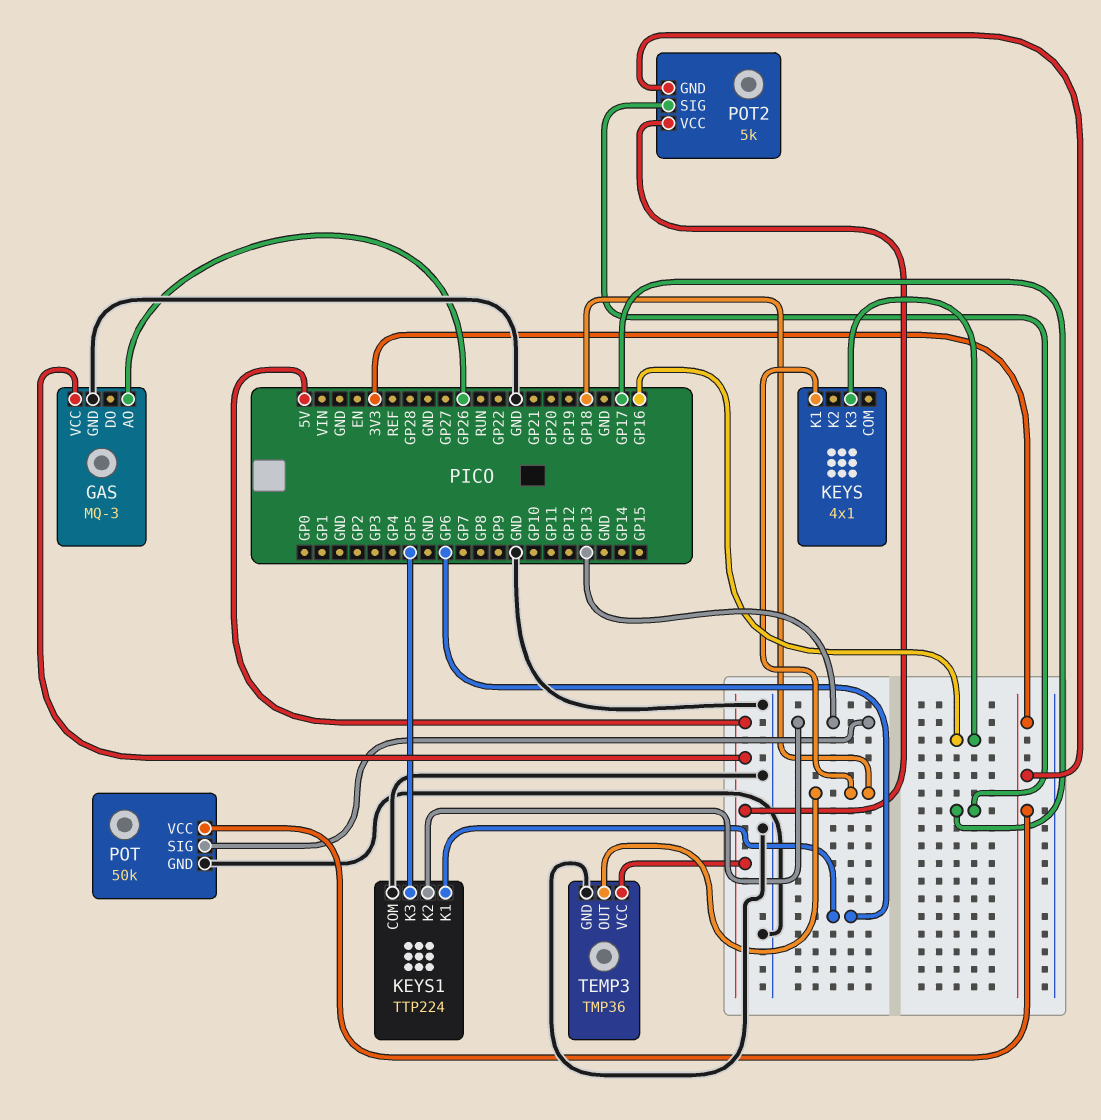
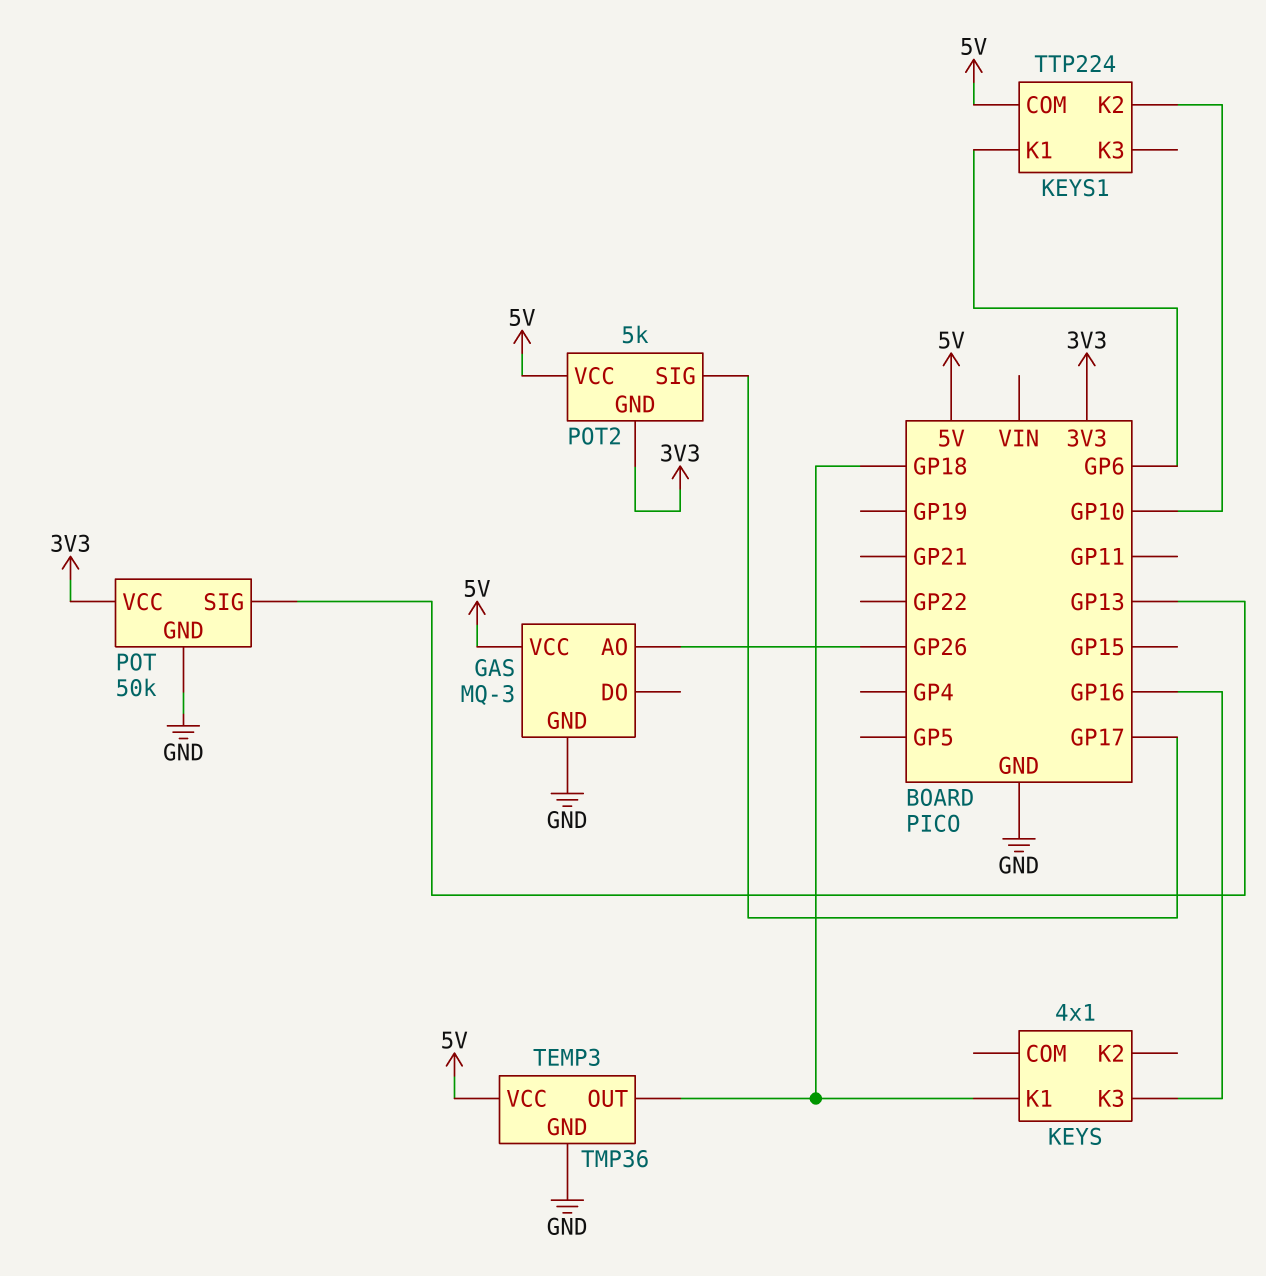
KEYS1 pin COM: GND -> 5V
KEYS1 pin K2: GP13 -> GP10
KEYS1 pin K3: GP5 -> none

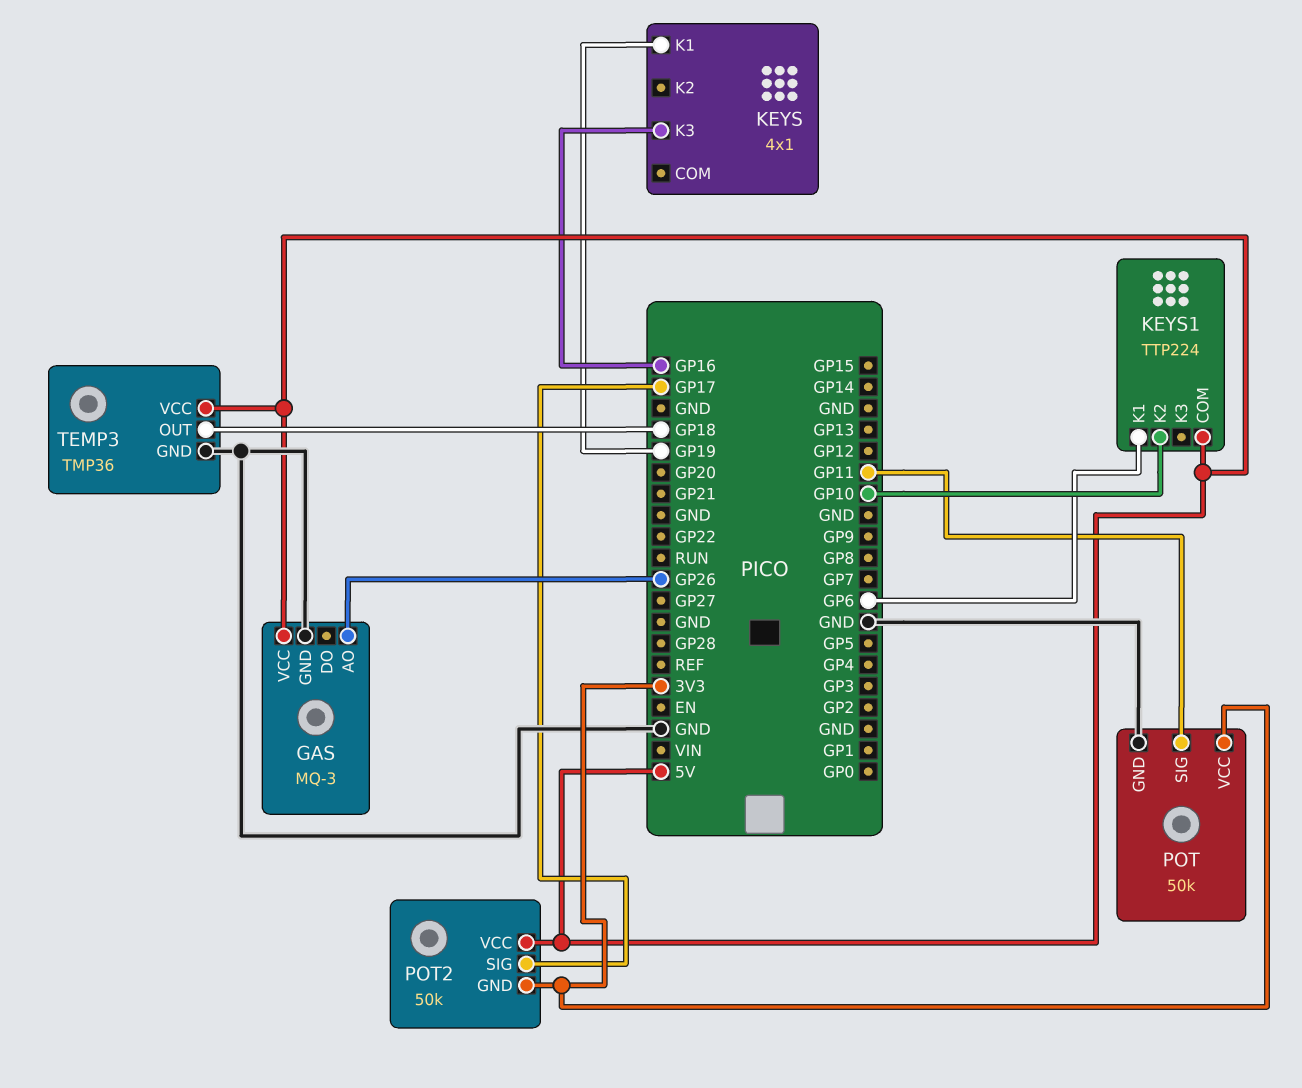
KEYS pin K1: GP18 -> GP19
POT pin SIG: GP13 -> GP11
POT2: 5k -> 50k

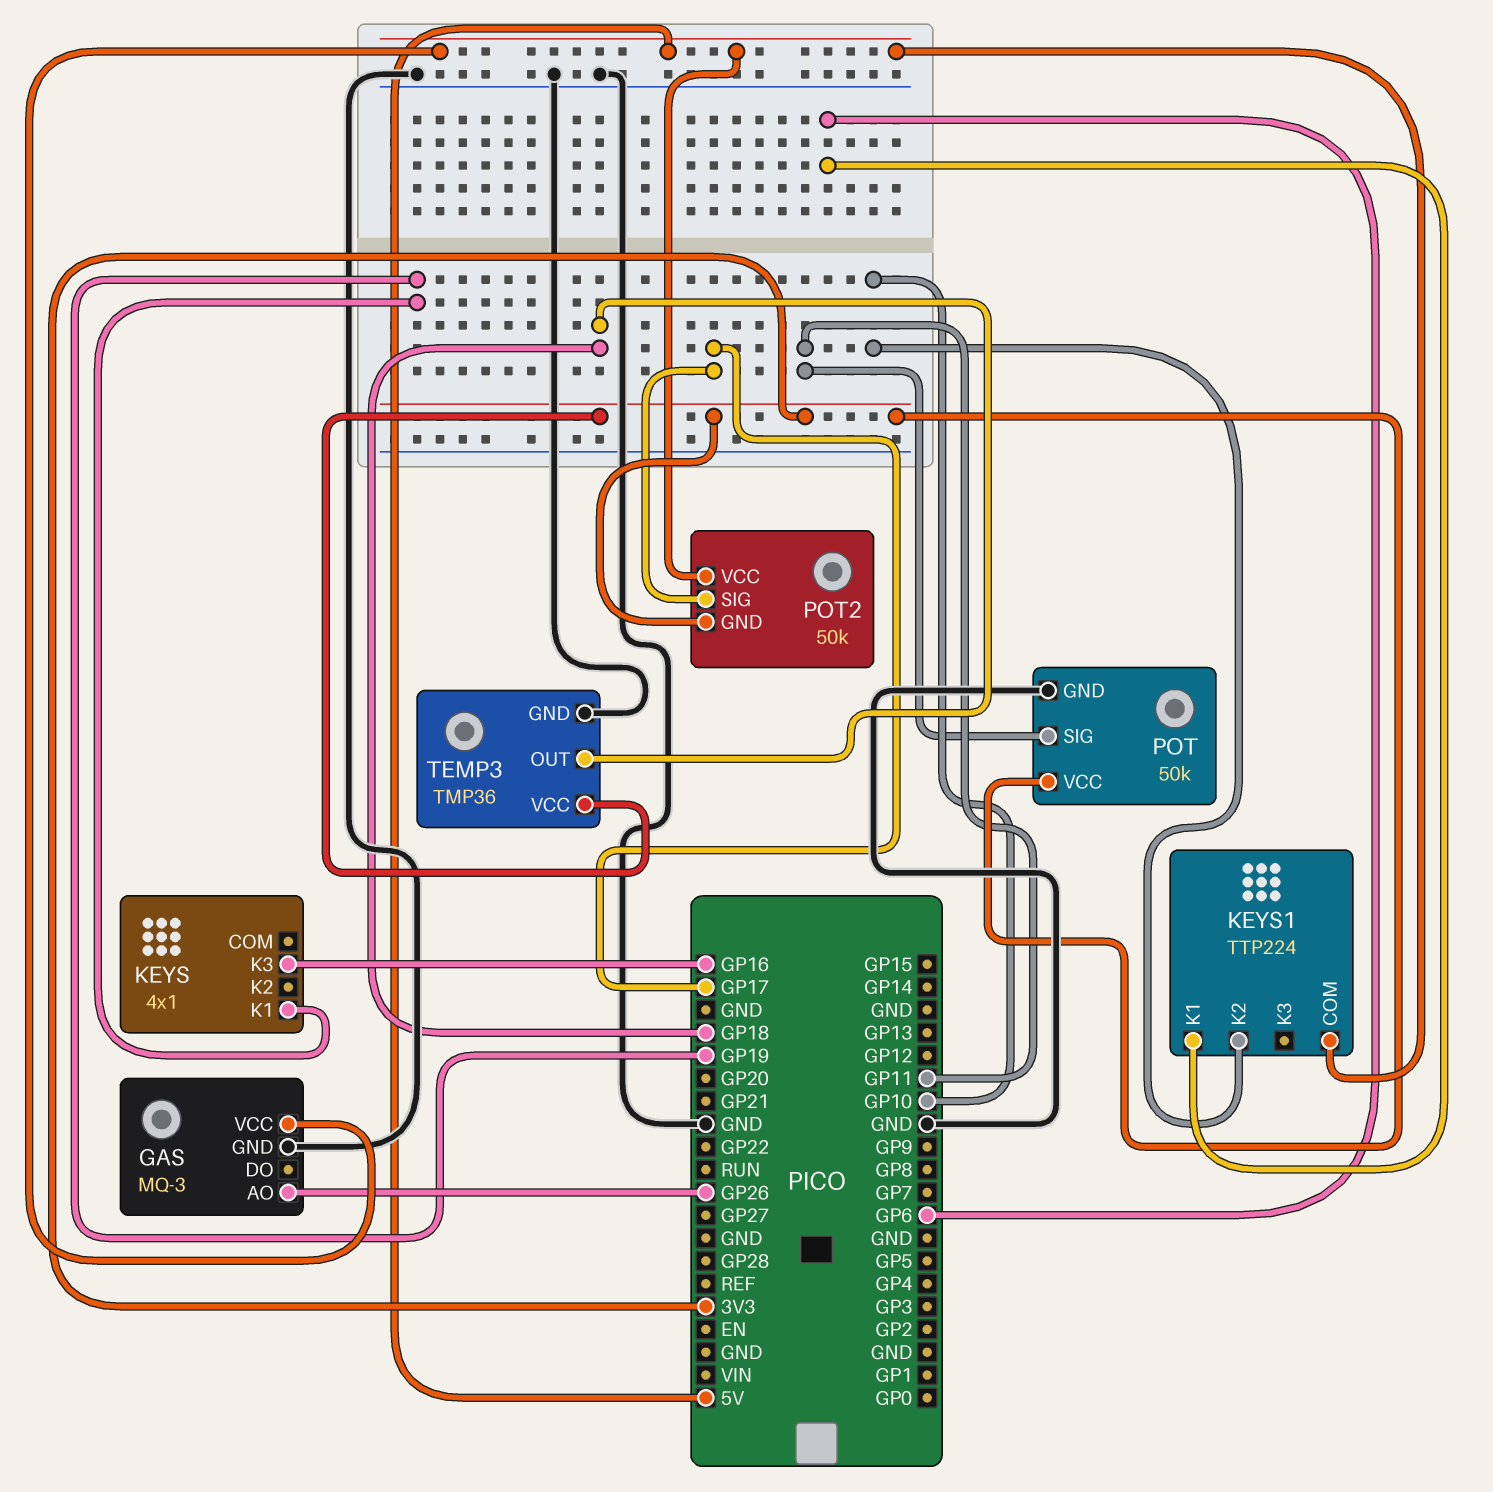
TEMP3 pin VCC: 5V -> 3V3

